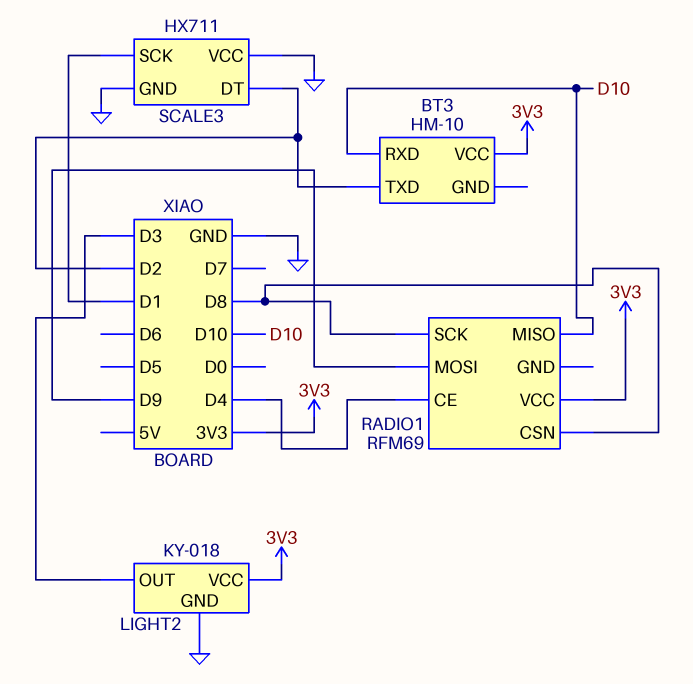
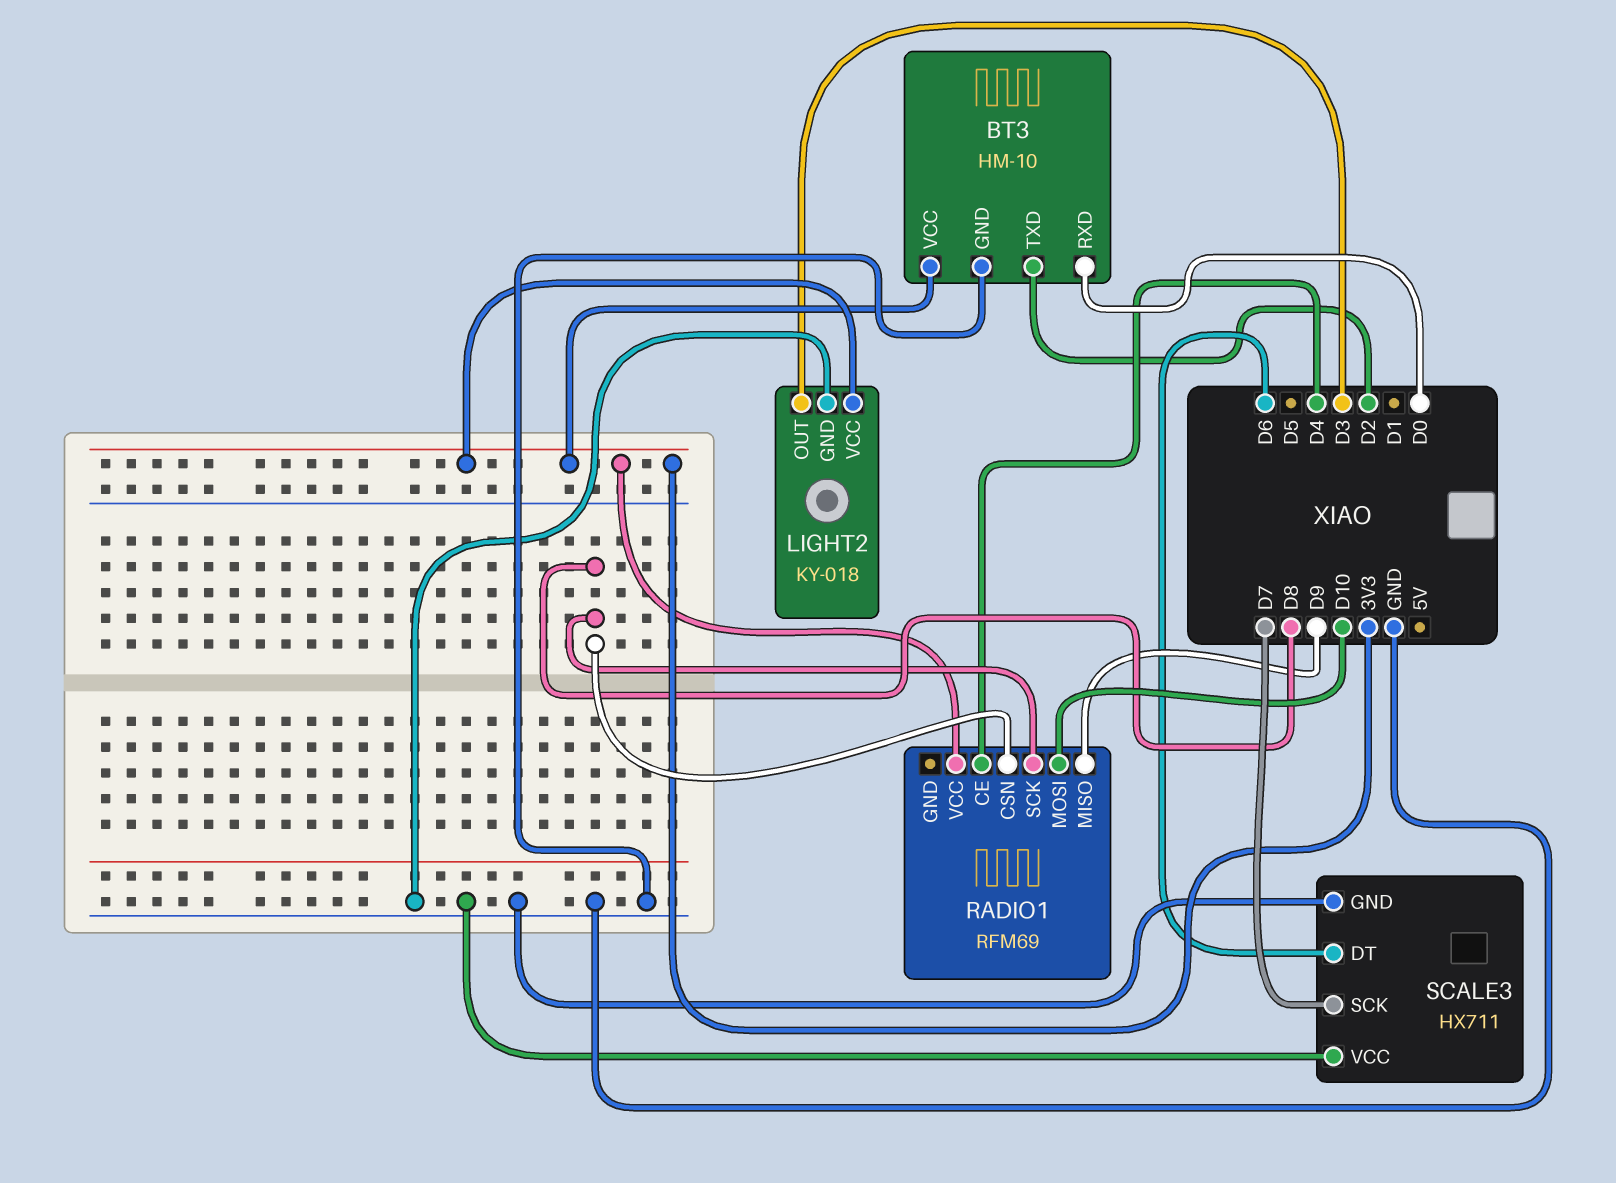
BT3 pin GND: none -> GND
BT3 pin RXD: D10 -> D0
RADIO1 pin MISO: D10 -> D9
RADIO1 pin MOSI: D9 -> D10
SCALE3 pin DT: D2 -> D6
SCALE3 pin SCK: D1 -> D7

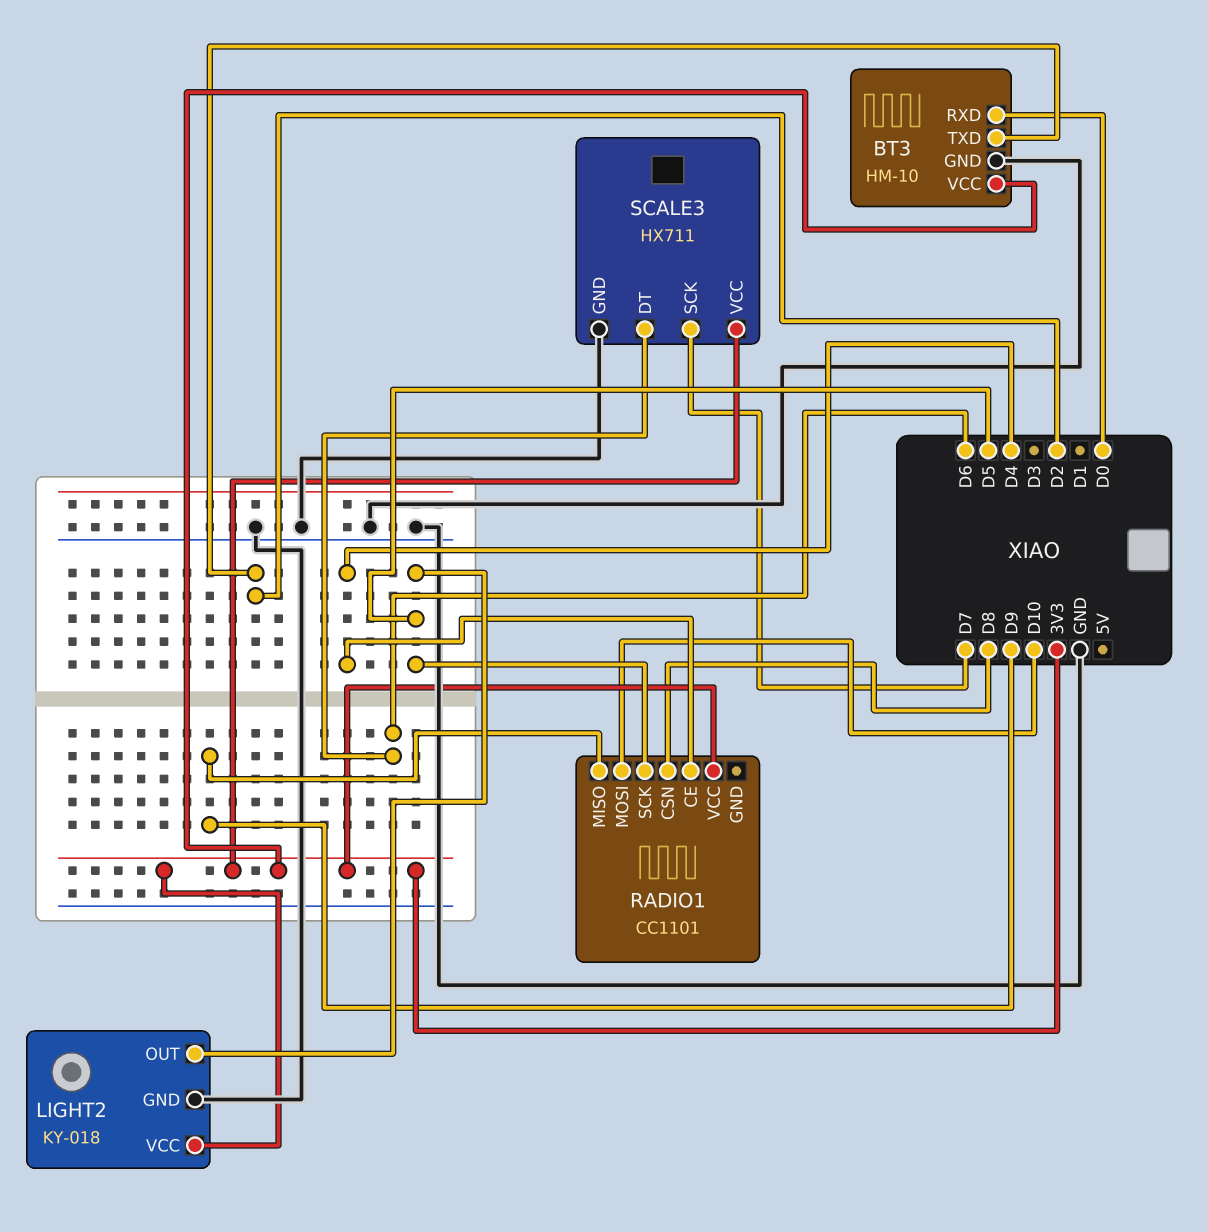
LIGHT2 pin OUT: D3 -> D5
RADIO1: RFM69 -> CC1101
RADIO1 pin SCK: D8 -> D5
SCALE3 pin VCC: GND -> 3V3

